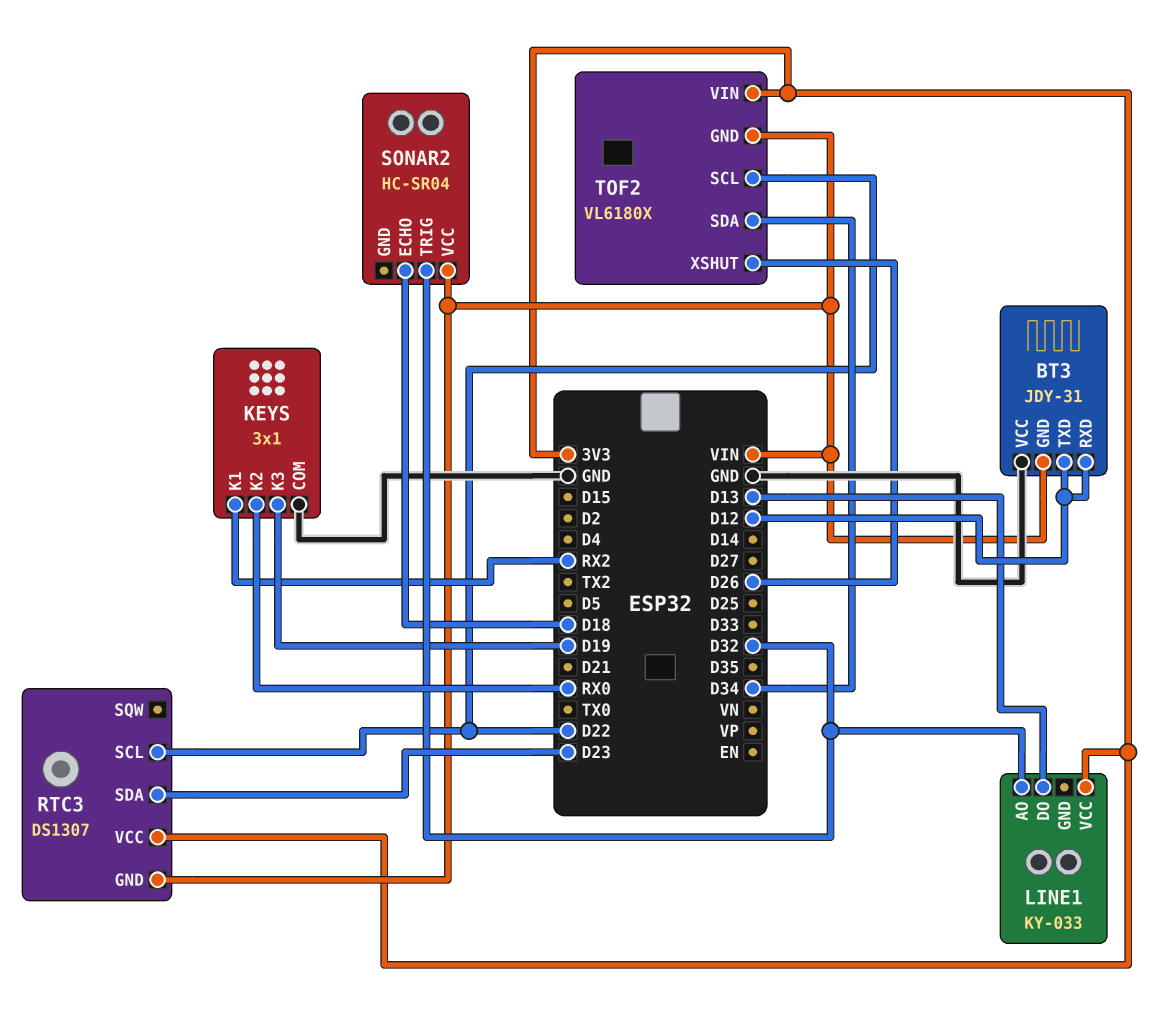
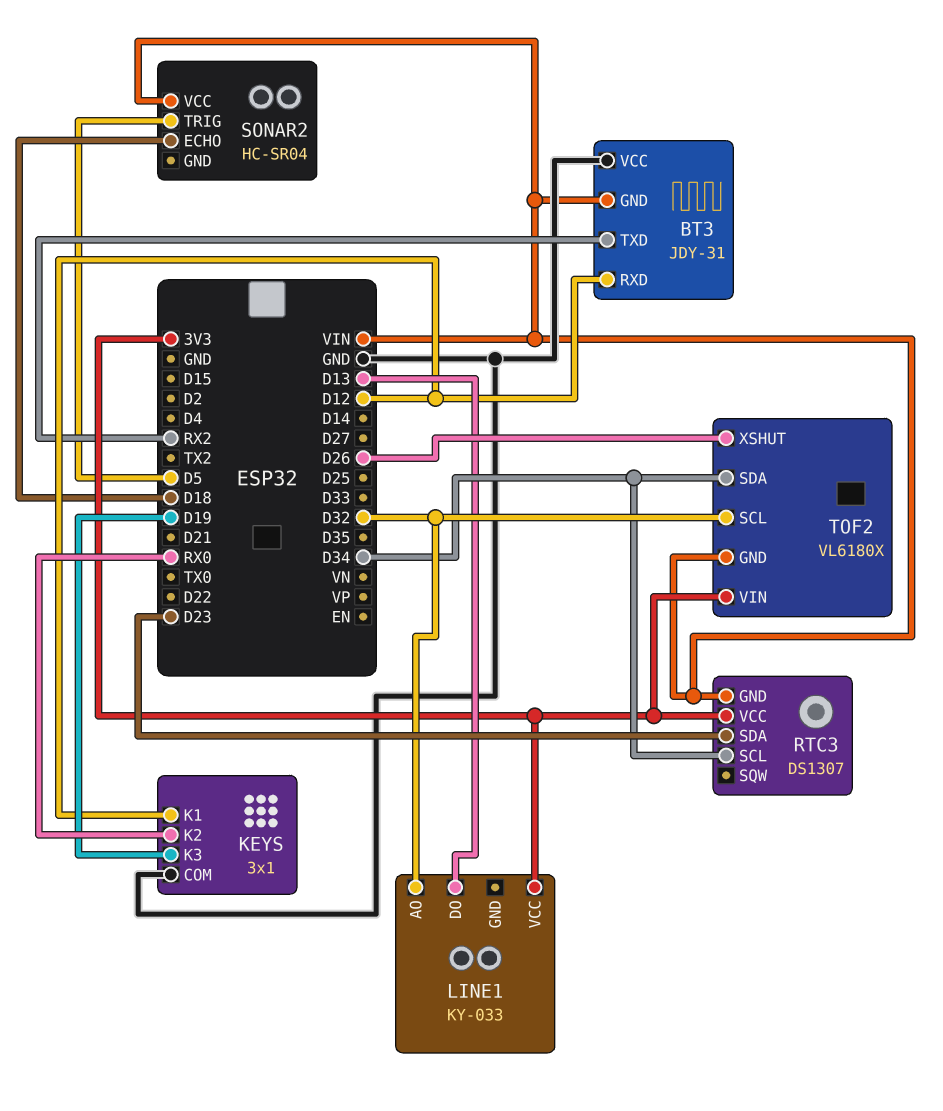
BT3 pin TXD: D12 -> RX2
KEYS pin K1: RX2 -> D12
RTC3 pin SCL: D22 -> D34
SONAR2 pin TRIG: D32 -> D5
TOF2 pin SCL: D22 -> D32

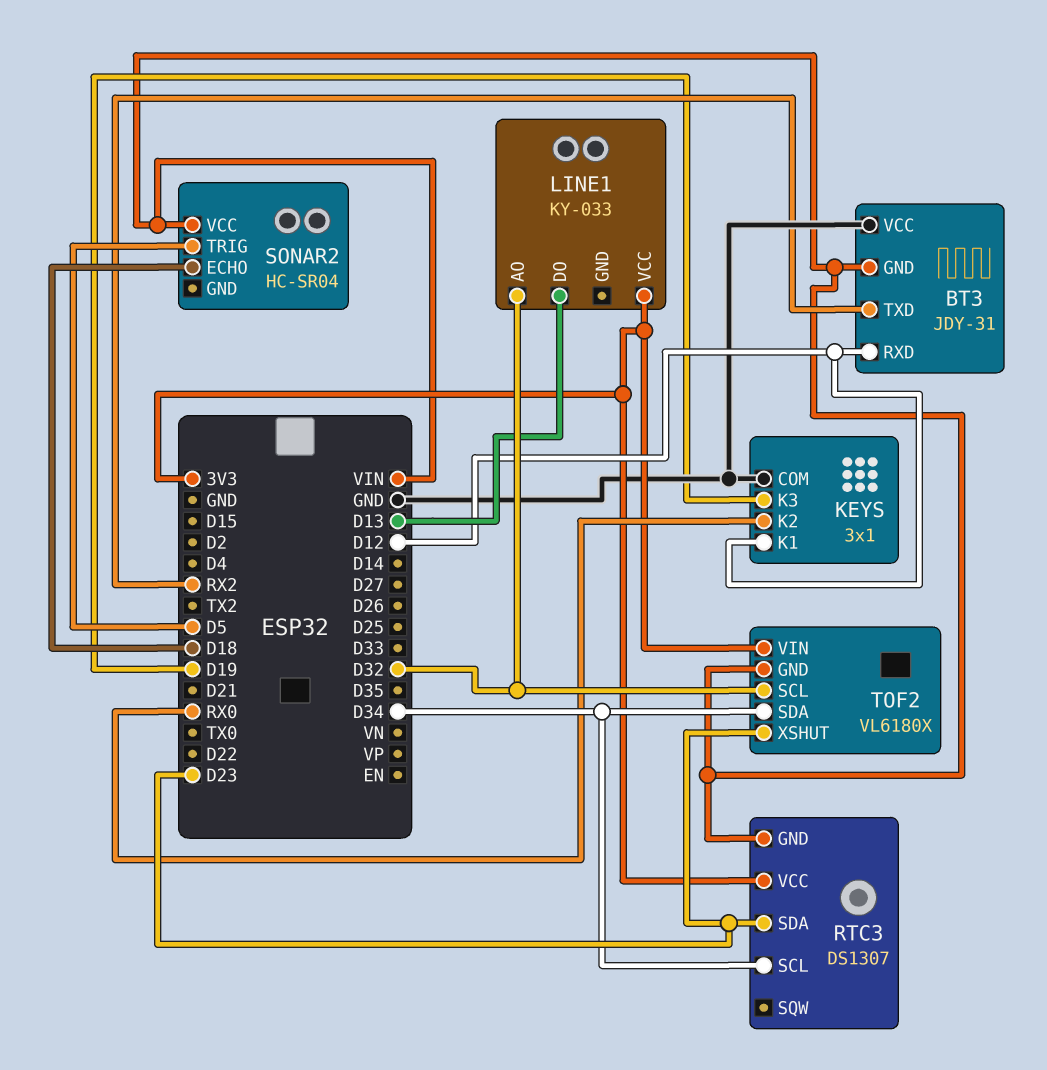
TOF2 pin XSHUT: D26 -> D23

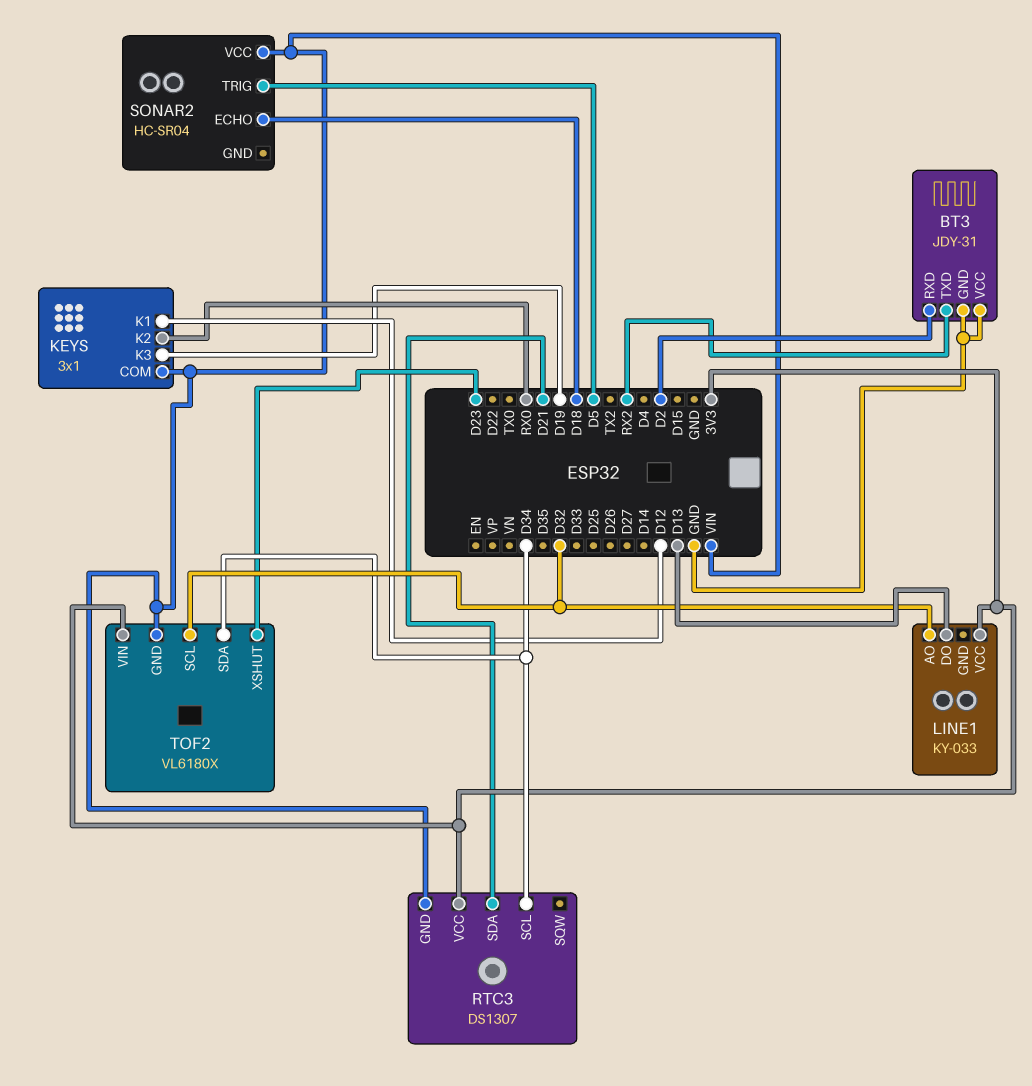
BT3 pin GND: VIN -> GND
BT3 pin RXD: D12 -> D2
KEYS pin COM: GND -> VIN
RTC3 pin SDA: D23 -> D21

